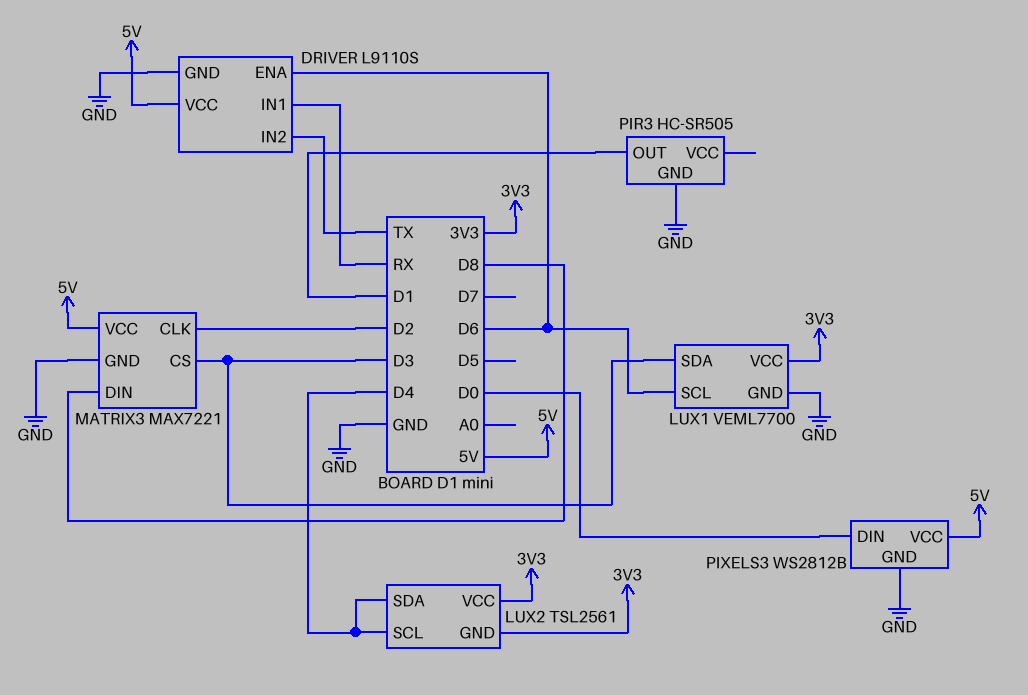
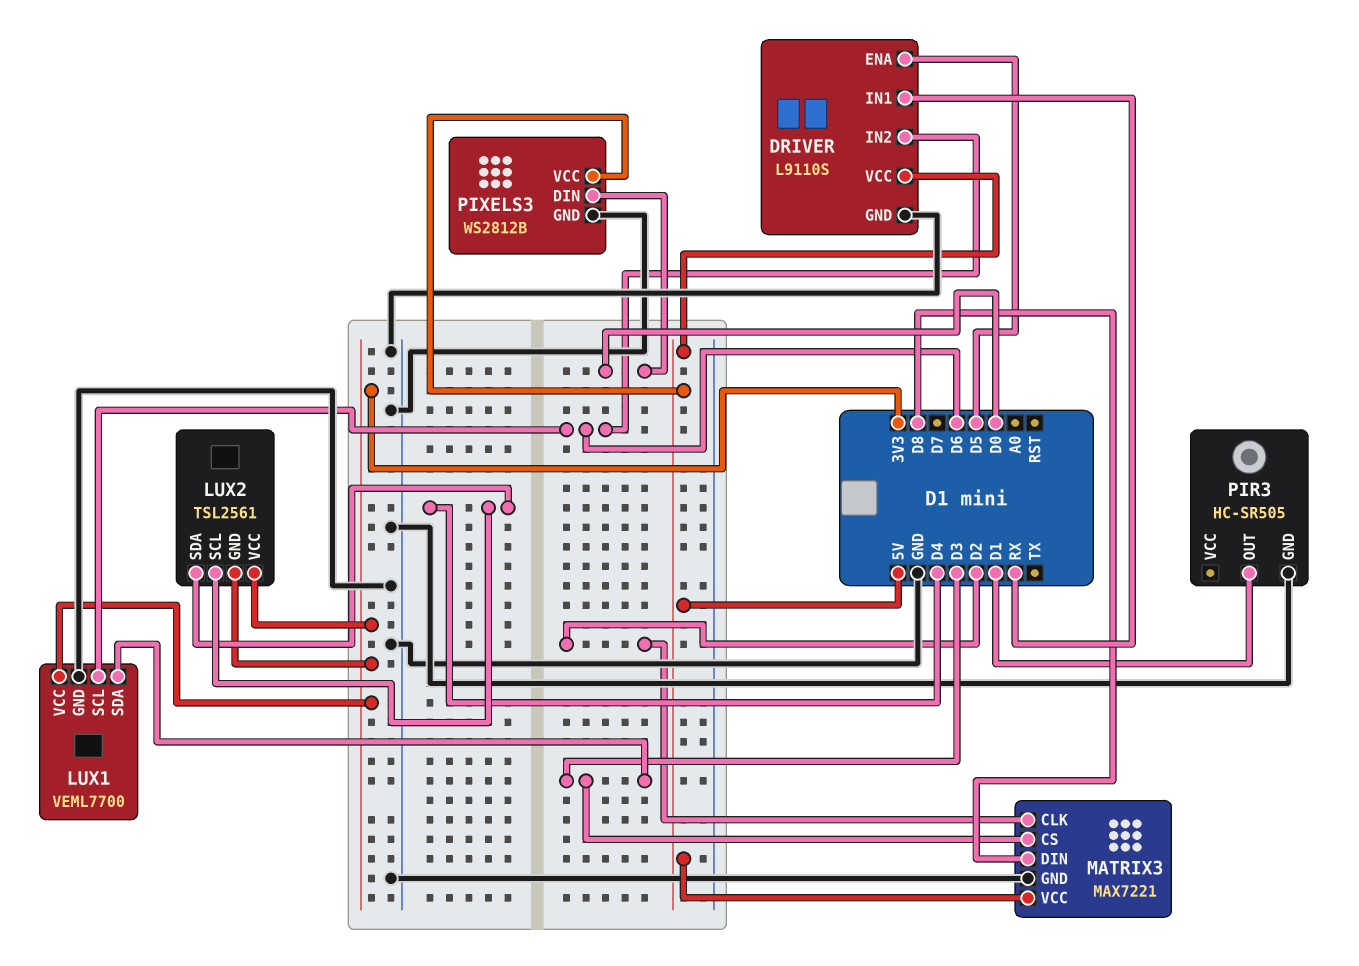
DRIVER pin ENA: D6 -> D5
DRIVER pin IN2: TX -> D6

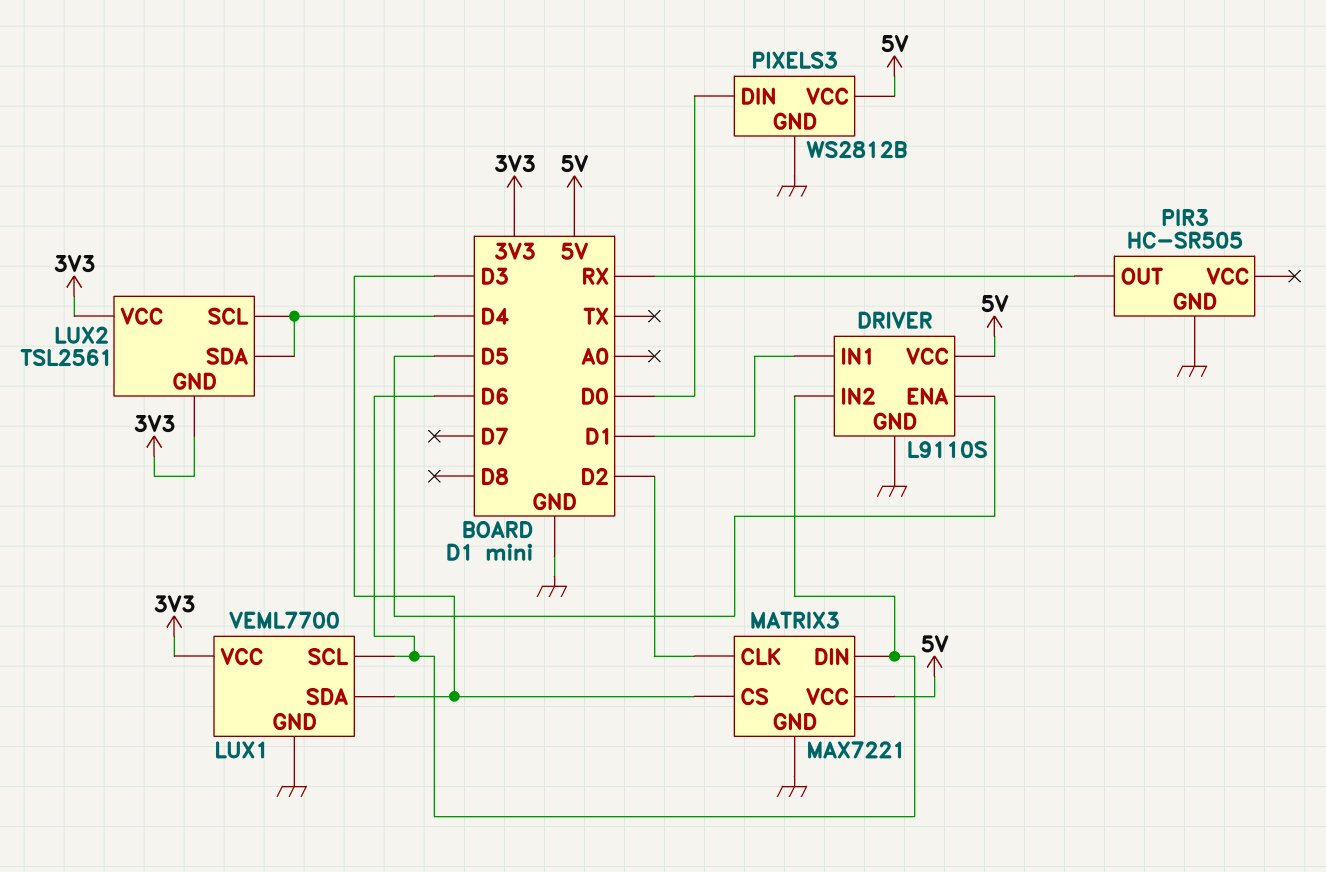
DRIVER pin IN1: RX -> D1
MATRIX3 pin DIN: D8 -> D6
PIR3 pin OUT: D1 -> RX

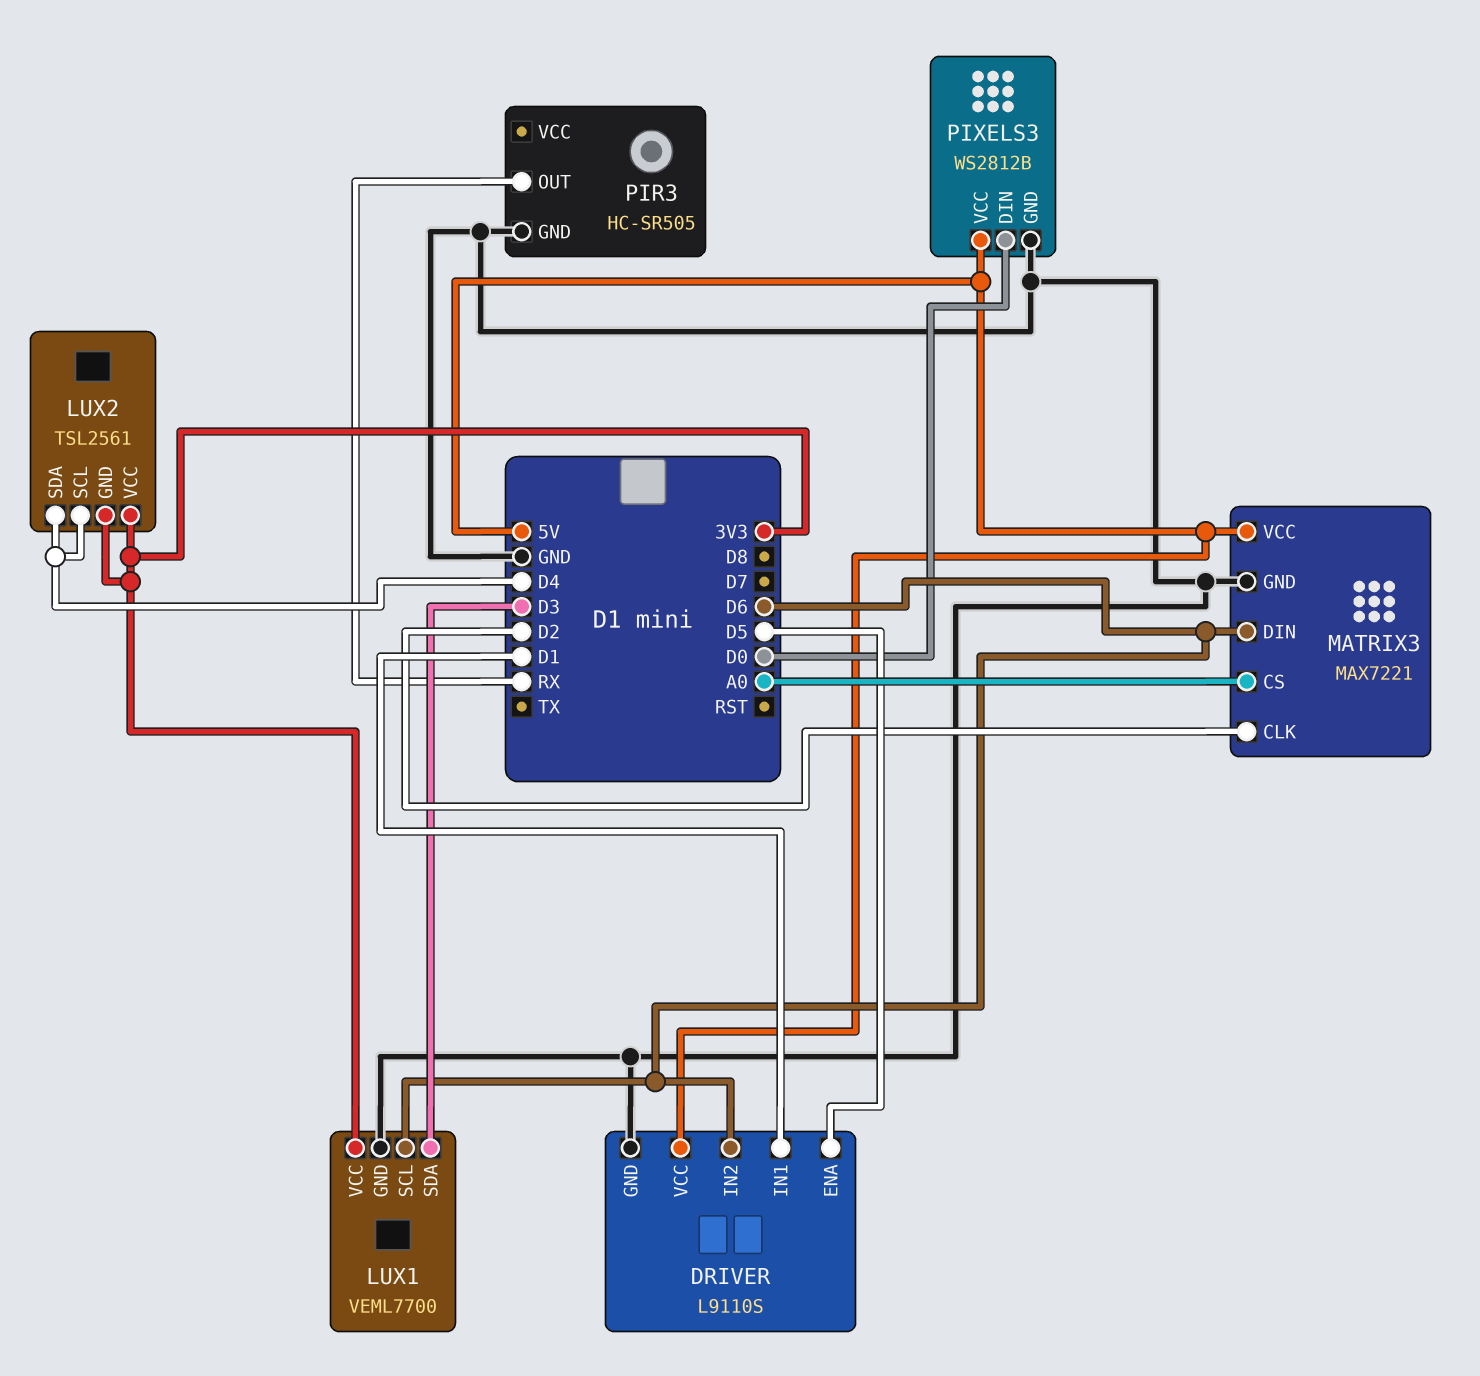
MATRIX3 pin CS: D3 -> A0

